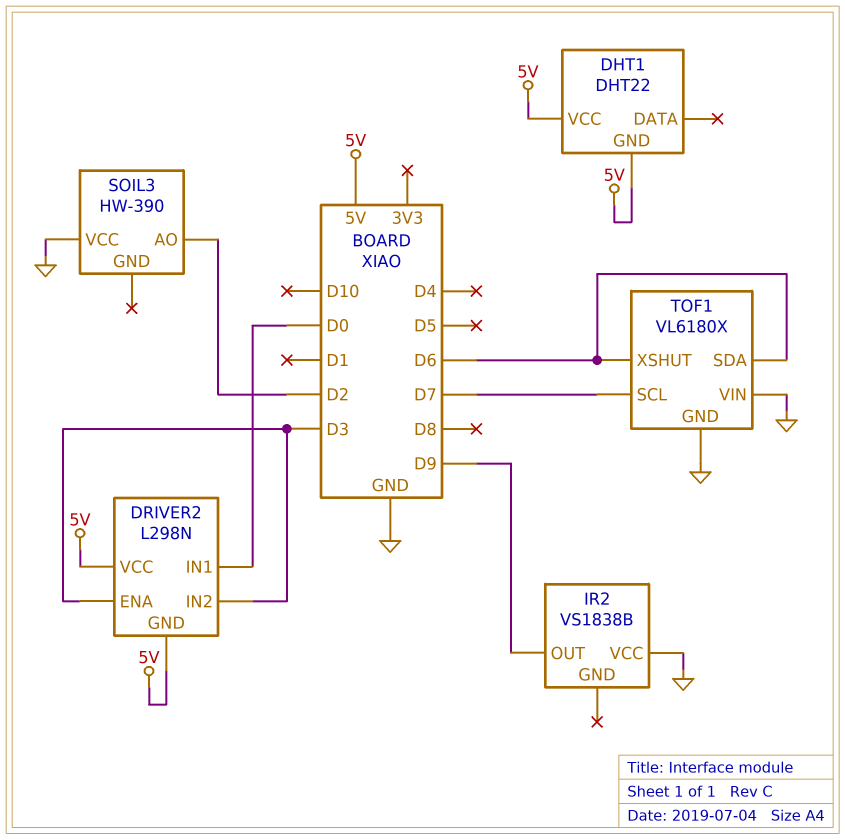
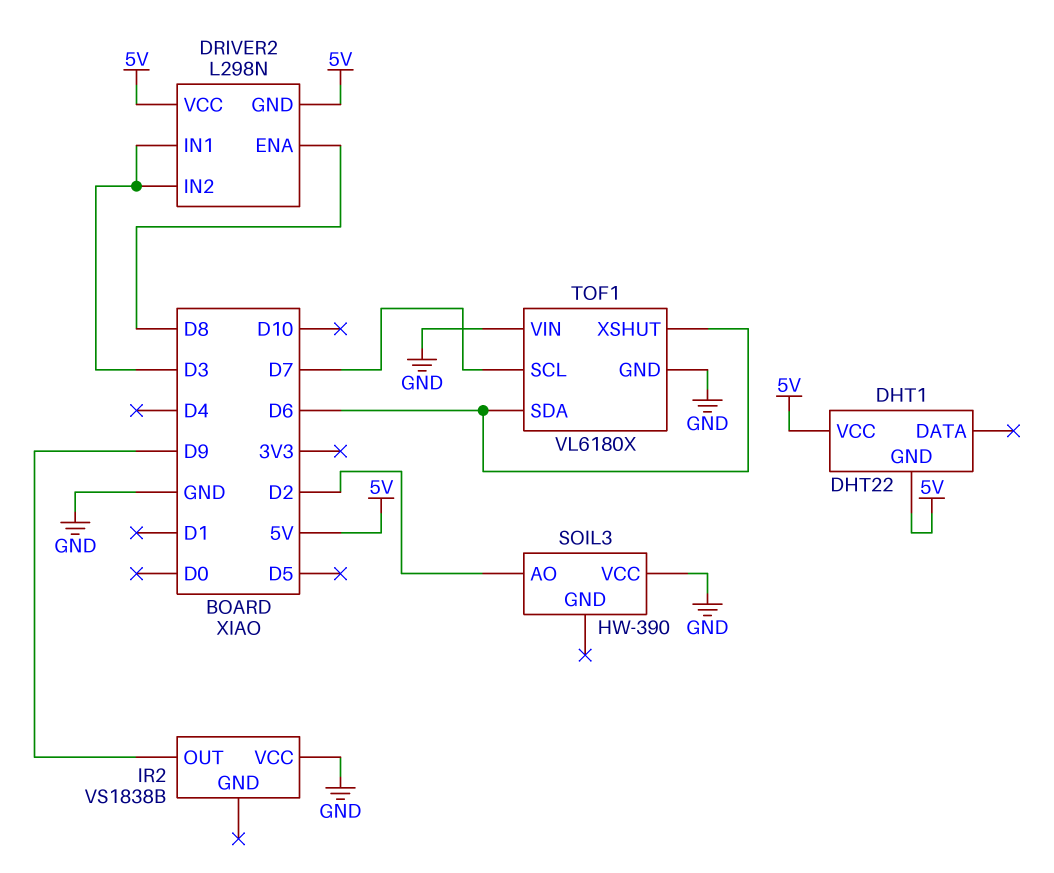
DRIVER2 pin ENA: D3 -> D8
DRIVER2 pin IN1: D0 -> D3

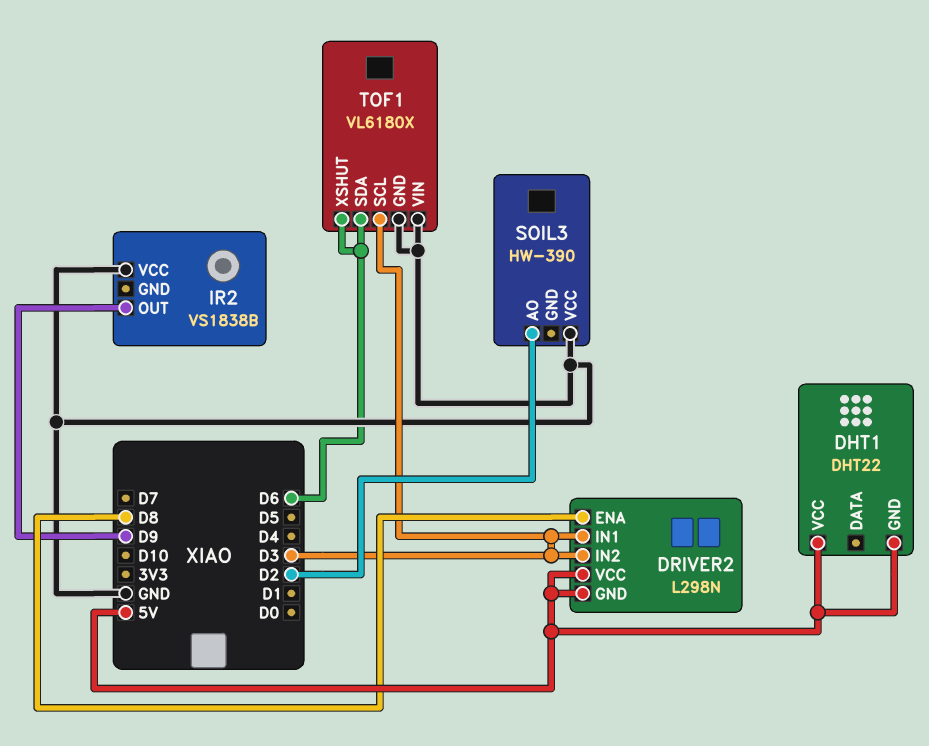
TOF1 pin SCL: D7 -> D3

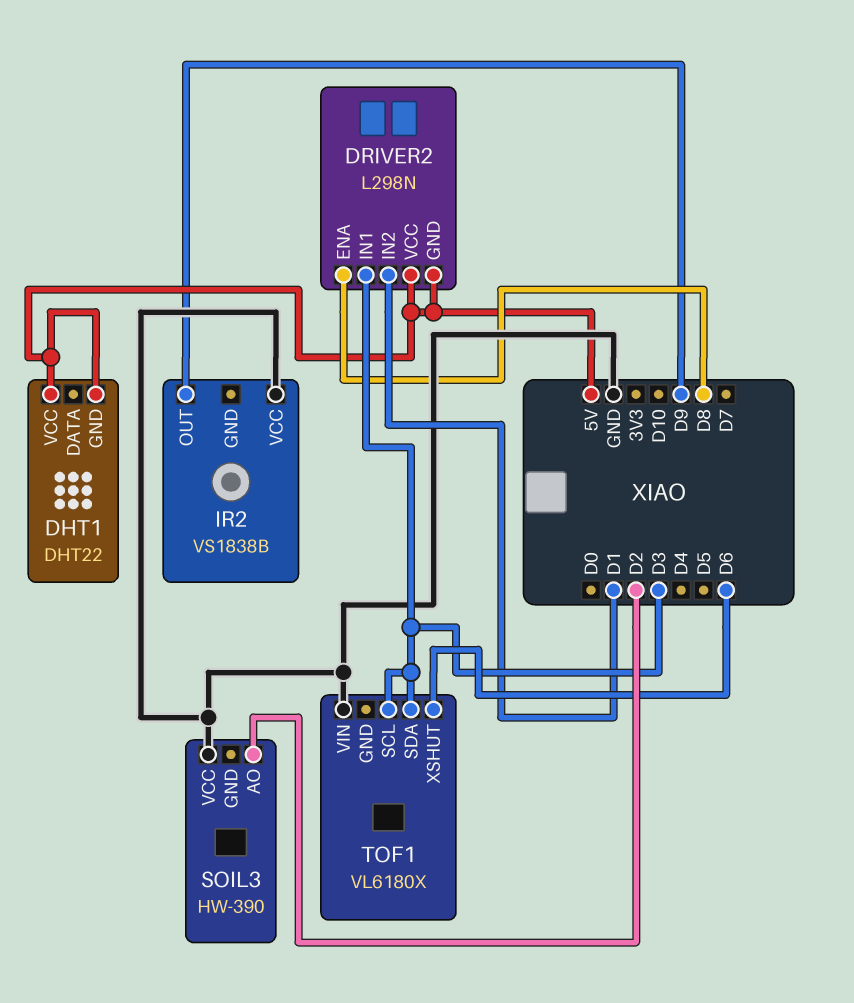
DRIVER2 pin IN2: D3 -> D1
TOF1 pin GND: GND -> none
TOF1 pin SDA: D6 -> D3

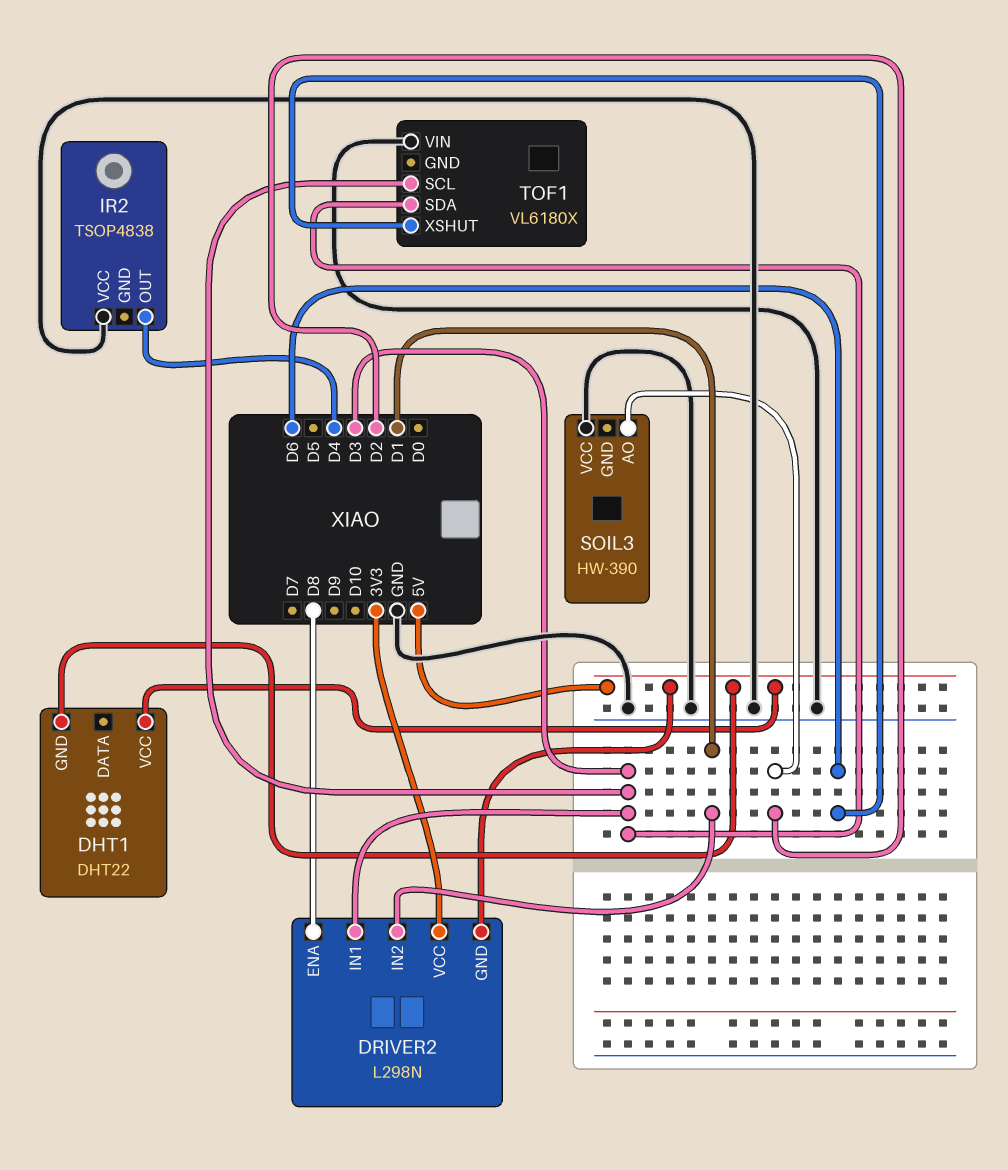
DRIVER2 pin VCC: 5V -> 3V3
IR2: VS1838B -> TSOP4838
IR2 pin OUT: D9 -> D4

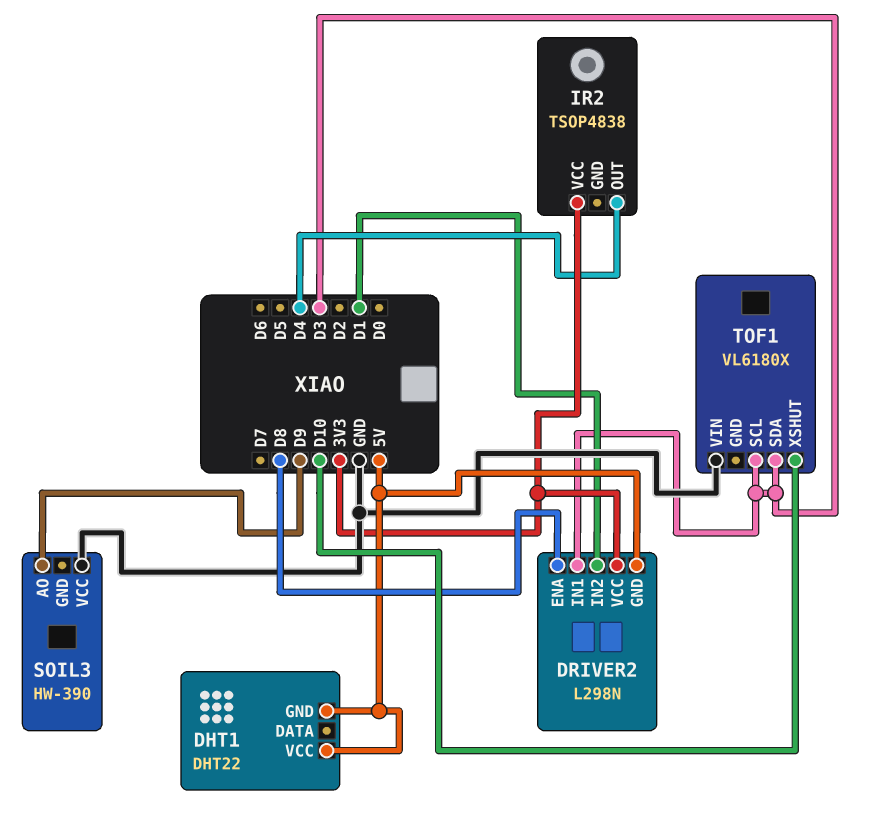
IR2 pin VCC: GND -> 3V3
SOIL3 pin AO: D2 -> D9
TOF1 pin XSHUT: D6 -> D10

